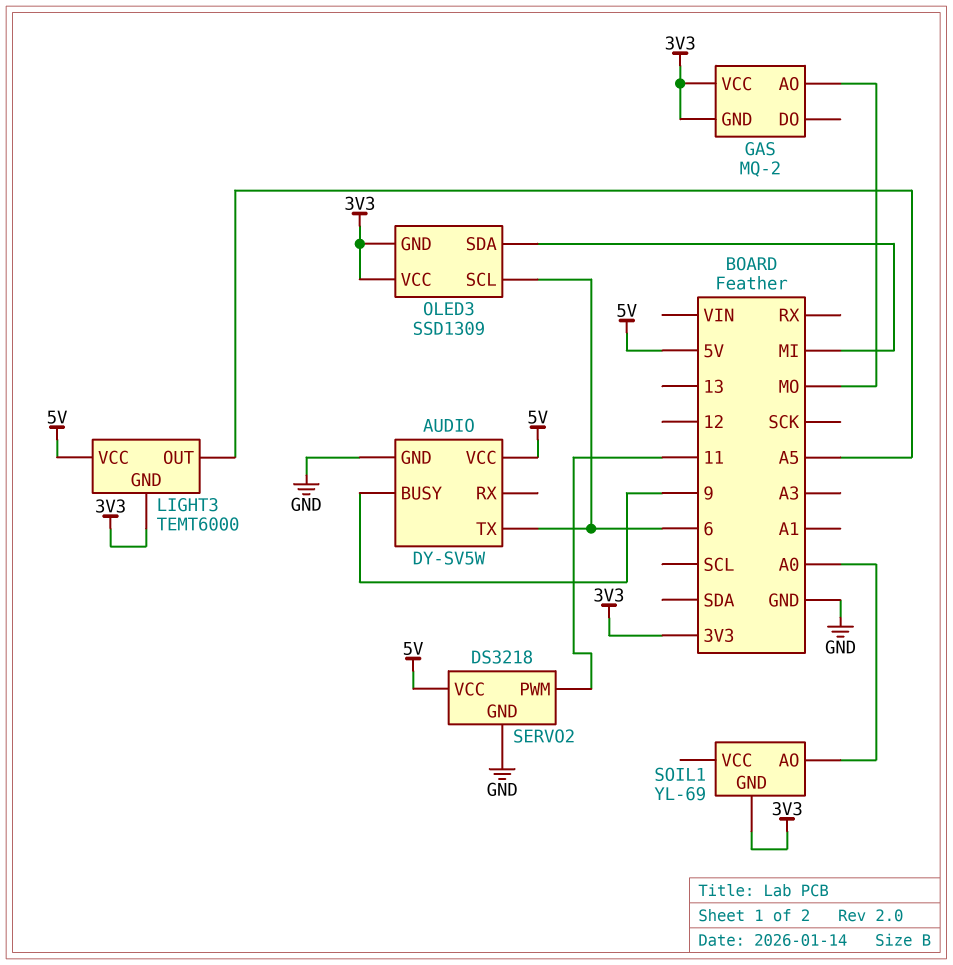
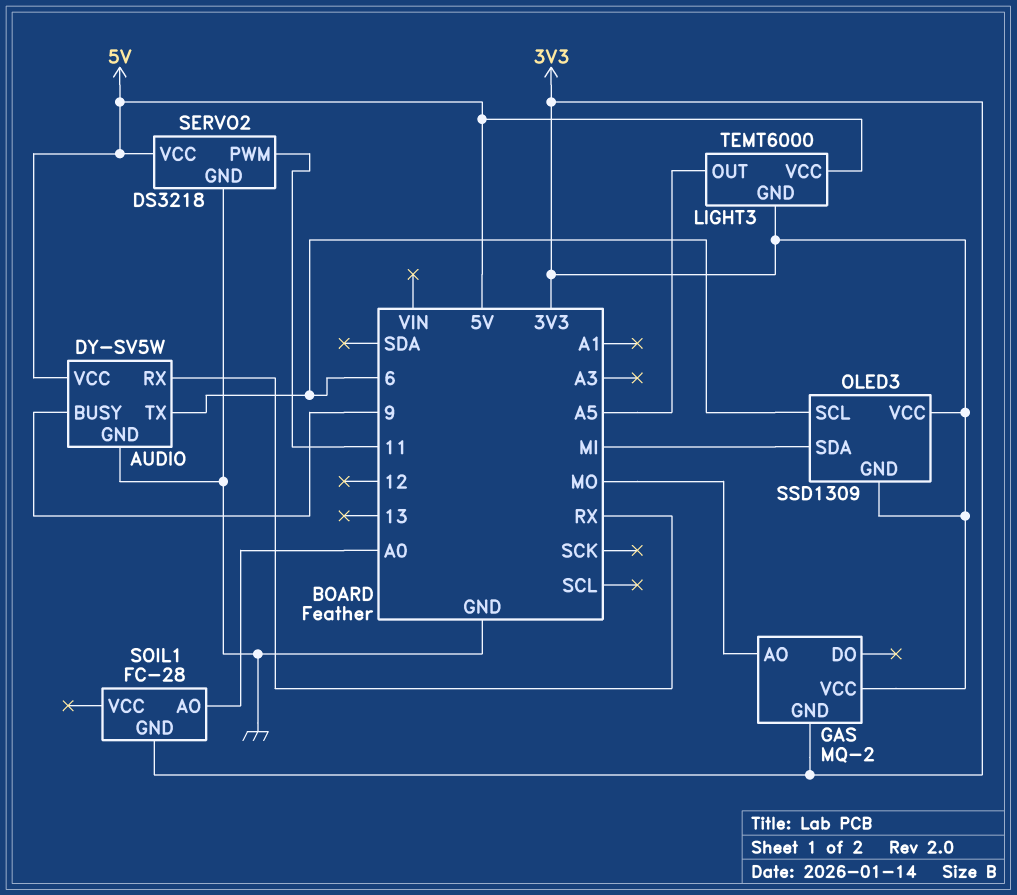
AUDIO pin RX: none -> RX
SOIL1: YL-69 -> FC-28

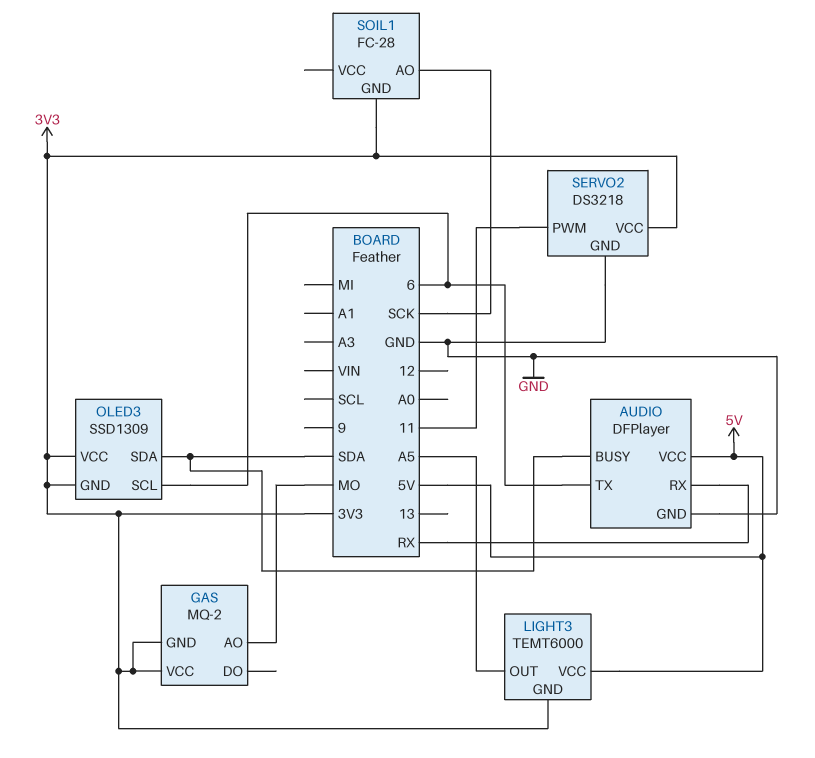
AUDIO: DY-SV5W -> DFPlayer
AUDIO pin BUSY: 9 -> SDA
OLED3 pin SDA: MI -> SDA
SERVO2 pin VCC: 5V -> 3V3
SOIL1 pin AO: A0 -> SCK

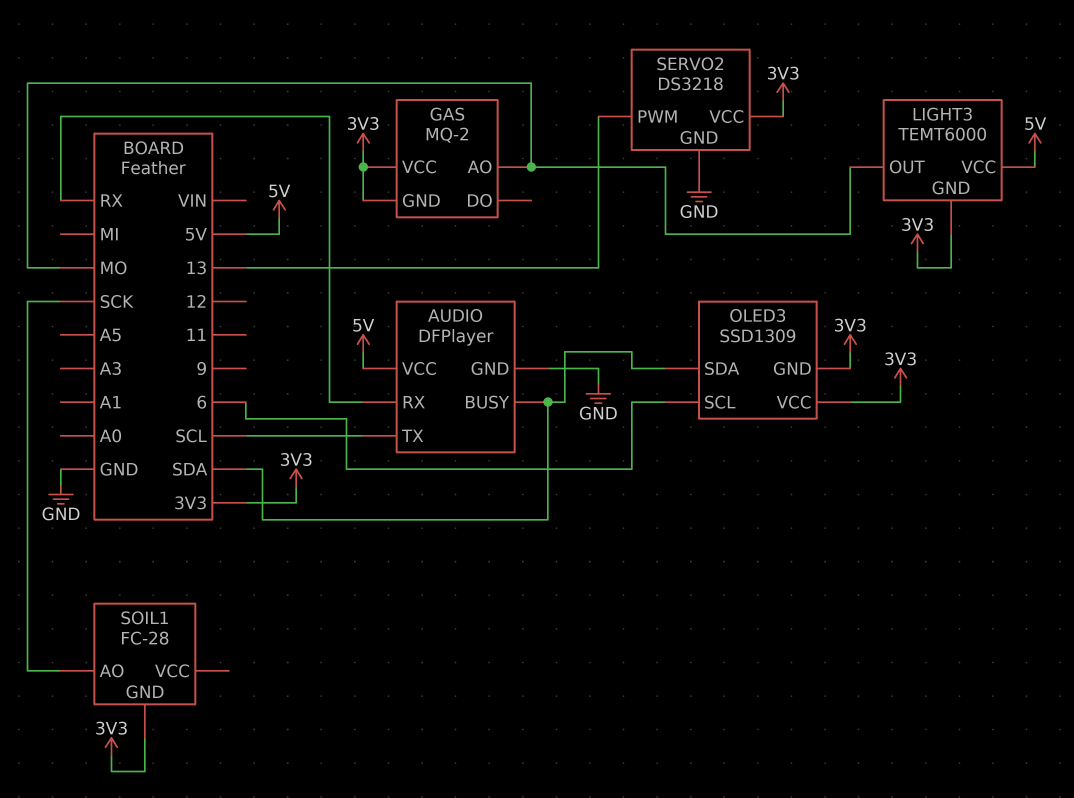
AUDIO pin TX: 6 -> SCL
LIGHT3 pin OUT: A5 -> MO
SERVO2 pin PWM: 11 -> 13

